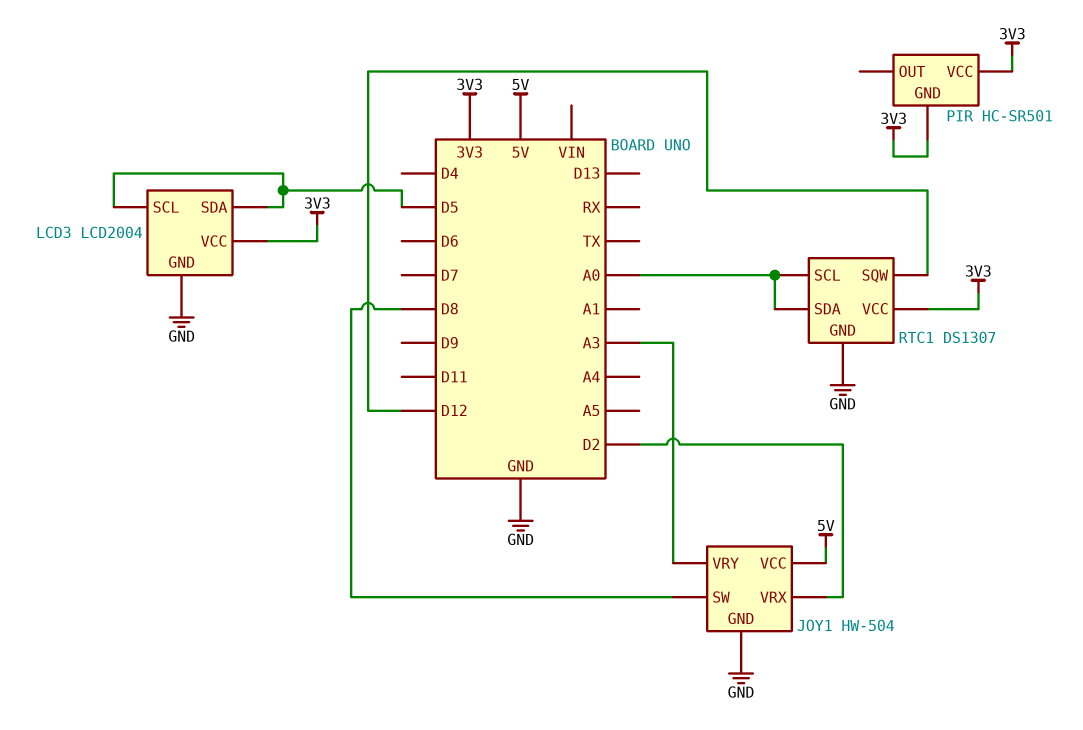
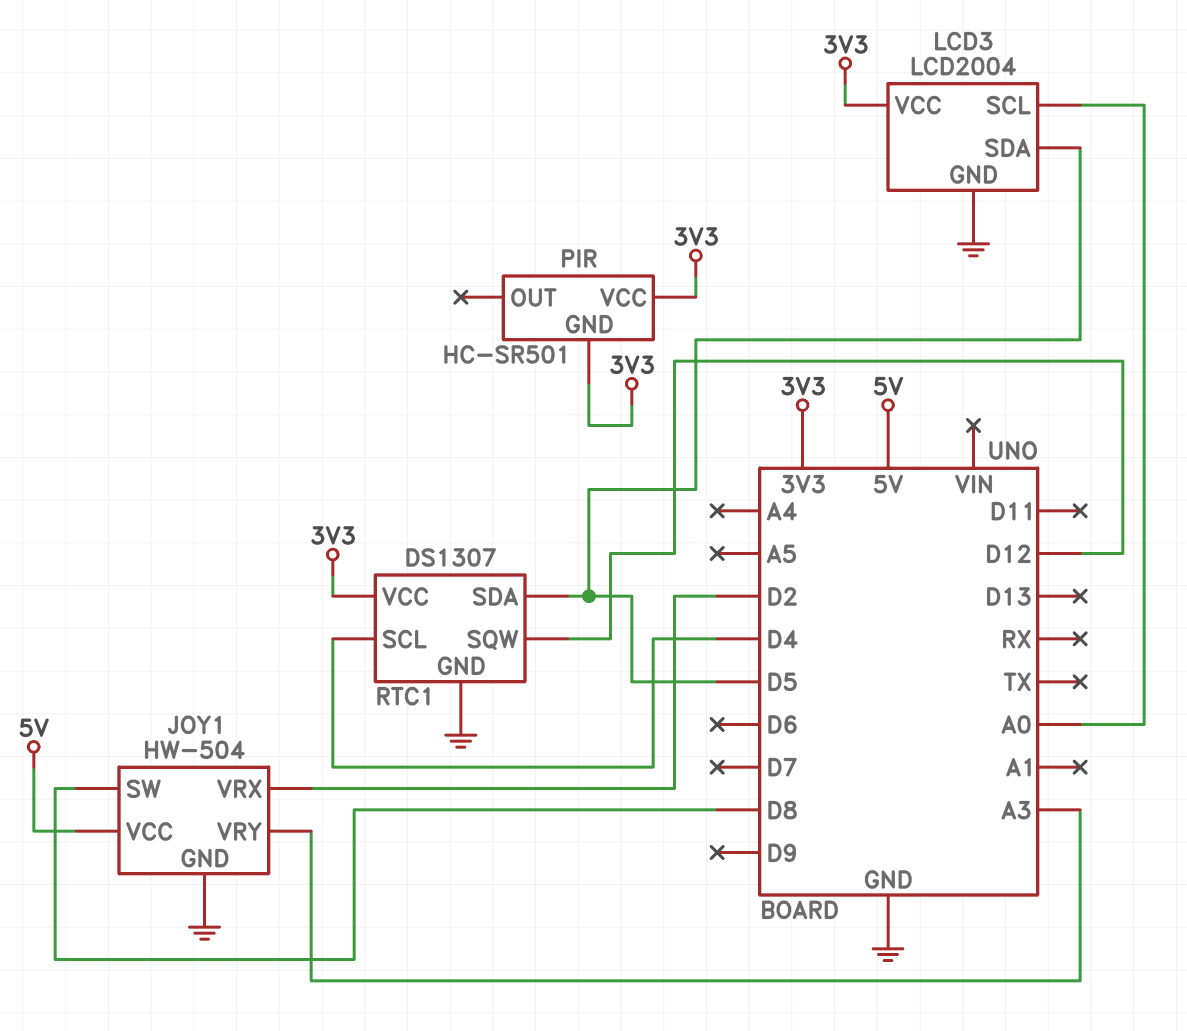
LCD3 pin SCL: D5 -> A0
RTC1 pin SCL: A0 -> D4
RTC1 pin SDA: A0 -> D5

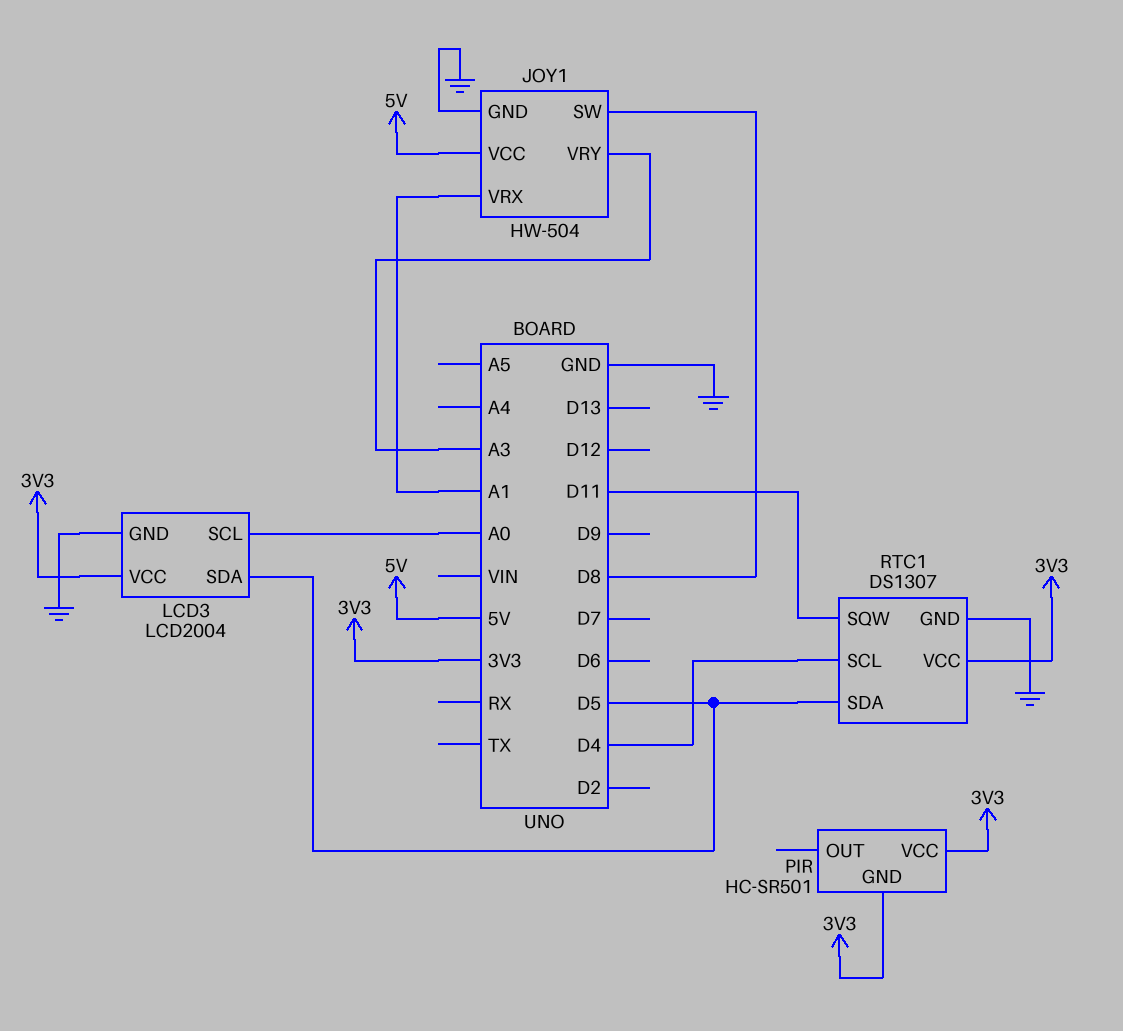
JOY1 pin VRX: D2 -> A1
RTC1 pin SQW: D12 -> D11

